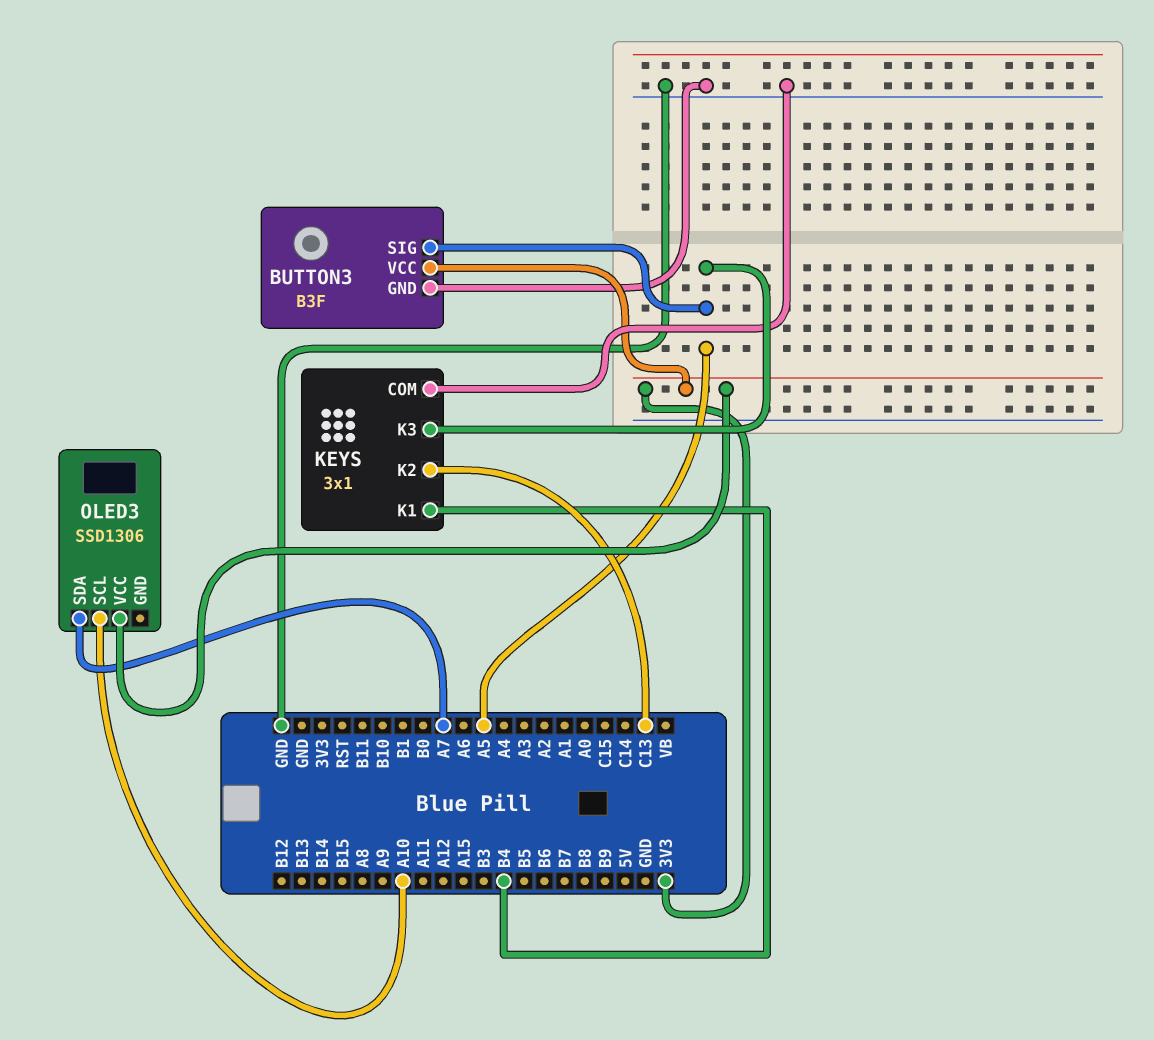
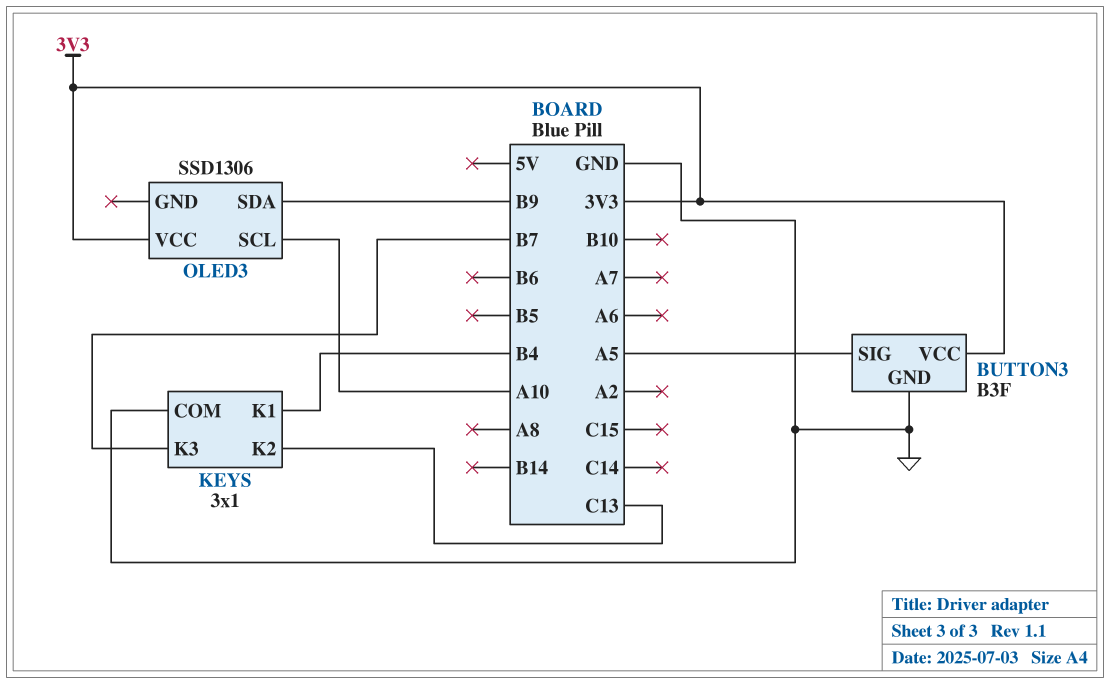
KEYS pin K3: A5 -> B7
OLED3 pin SDA: A7 -> B9

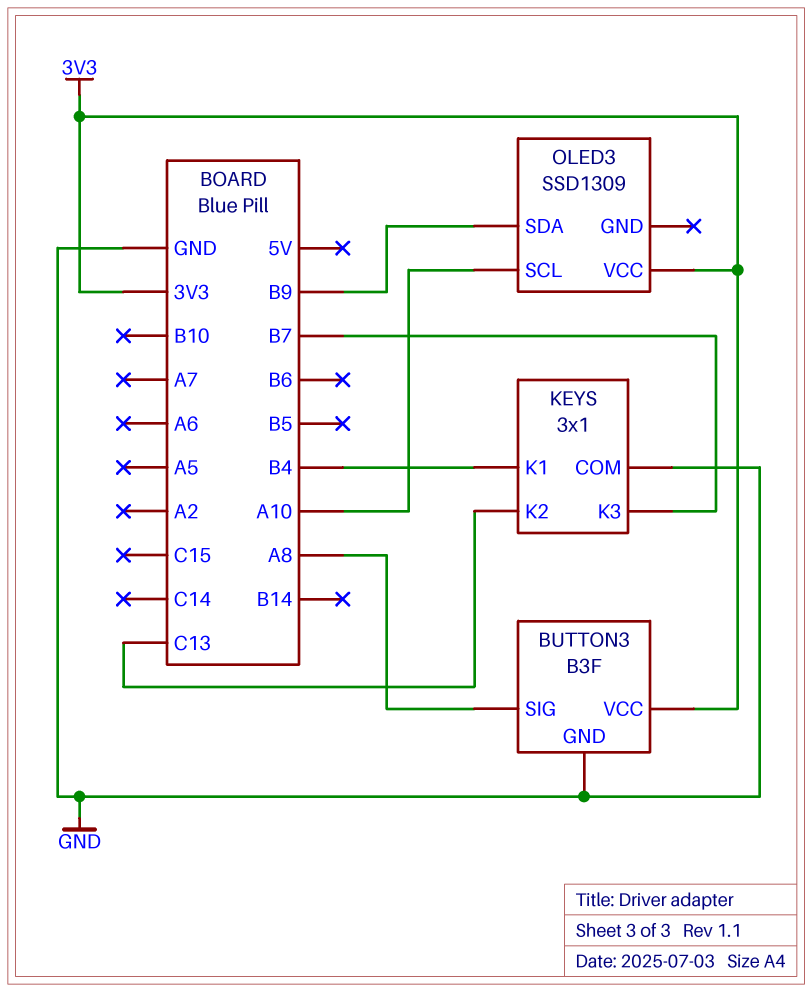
BUTTON3 pin SIG: A5 -> A8
OLED3: SSD1306 -> SSD1309

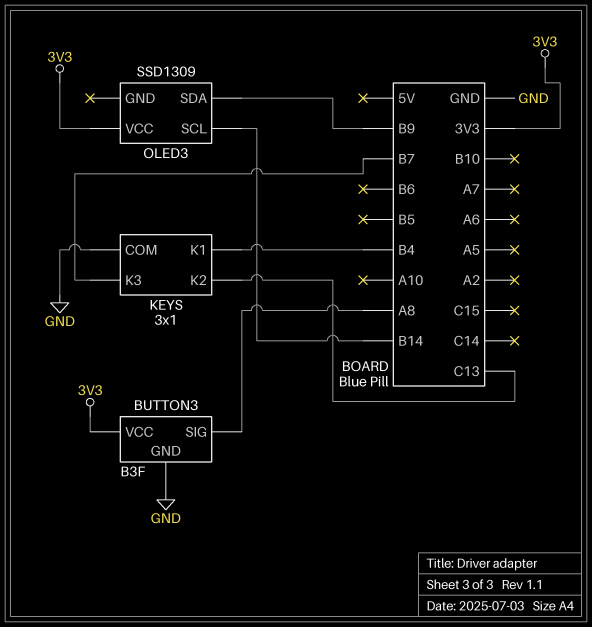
OLED3 pin SCL: A10 -> B14

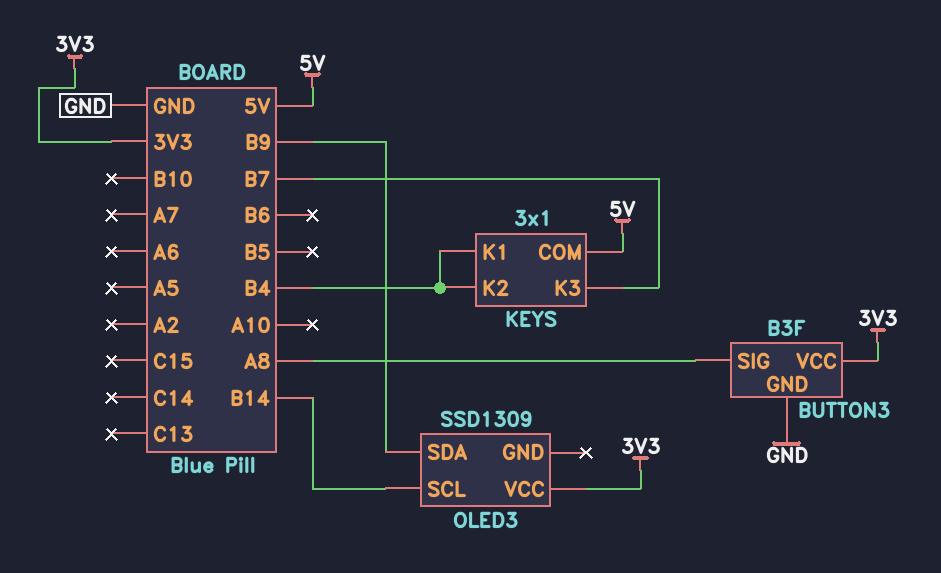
KEYS pin COM: GND -> 5V
KEYS pin K2: C13 -> B4

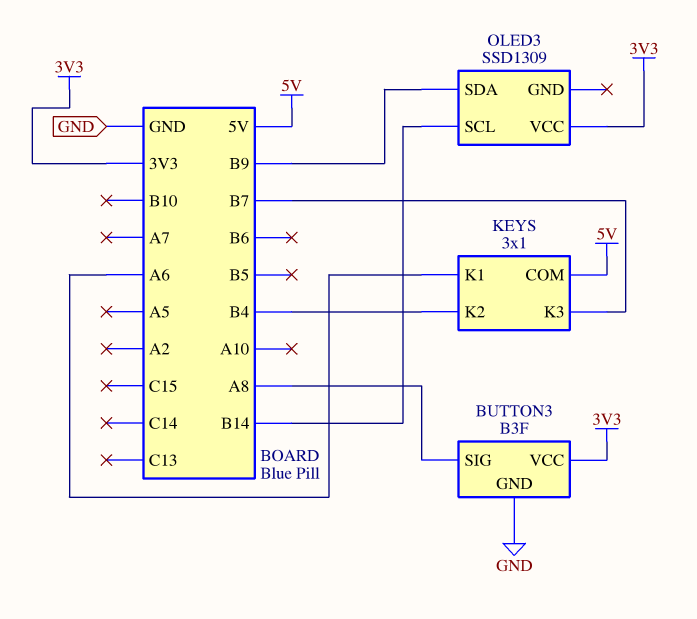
KEYS pin K1: B4 -> A6

